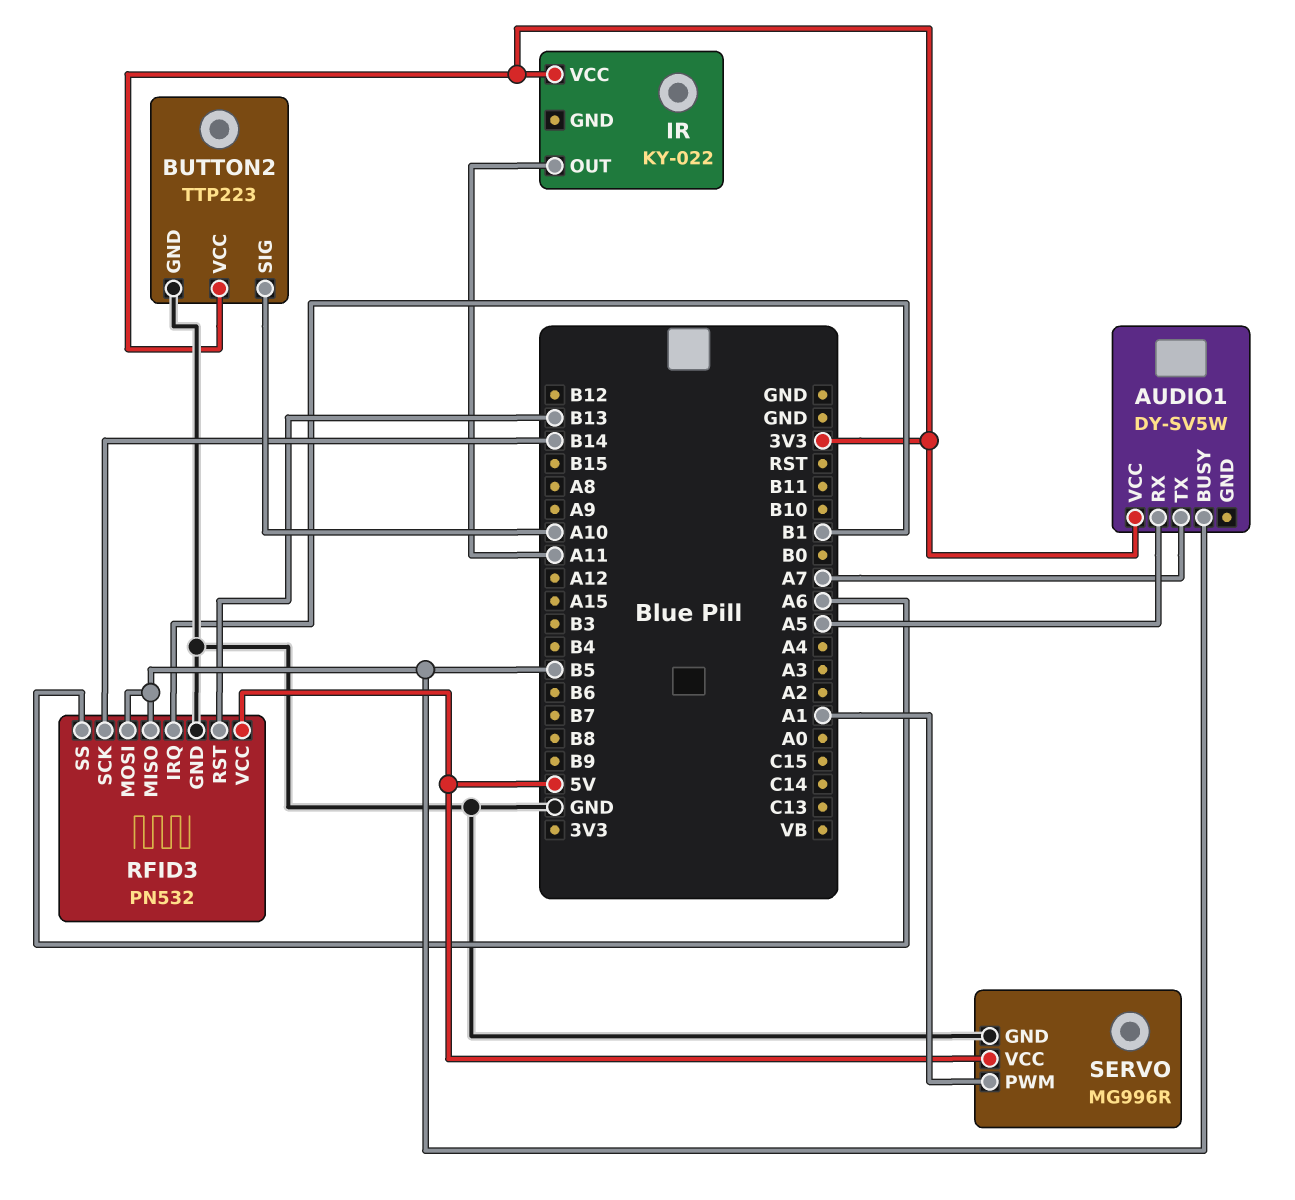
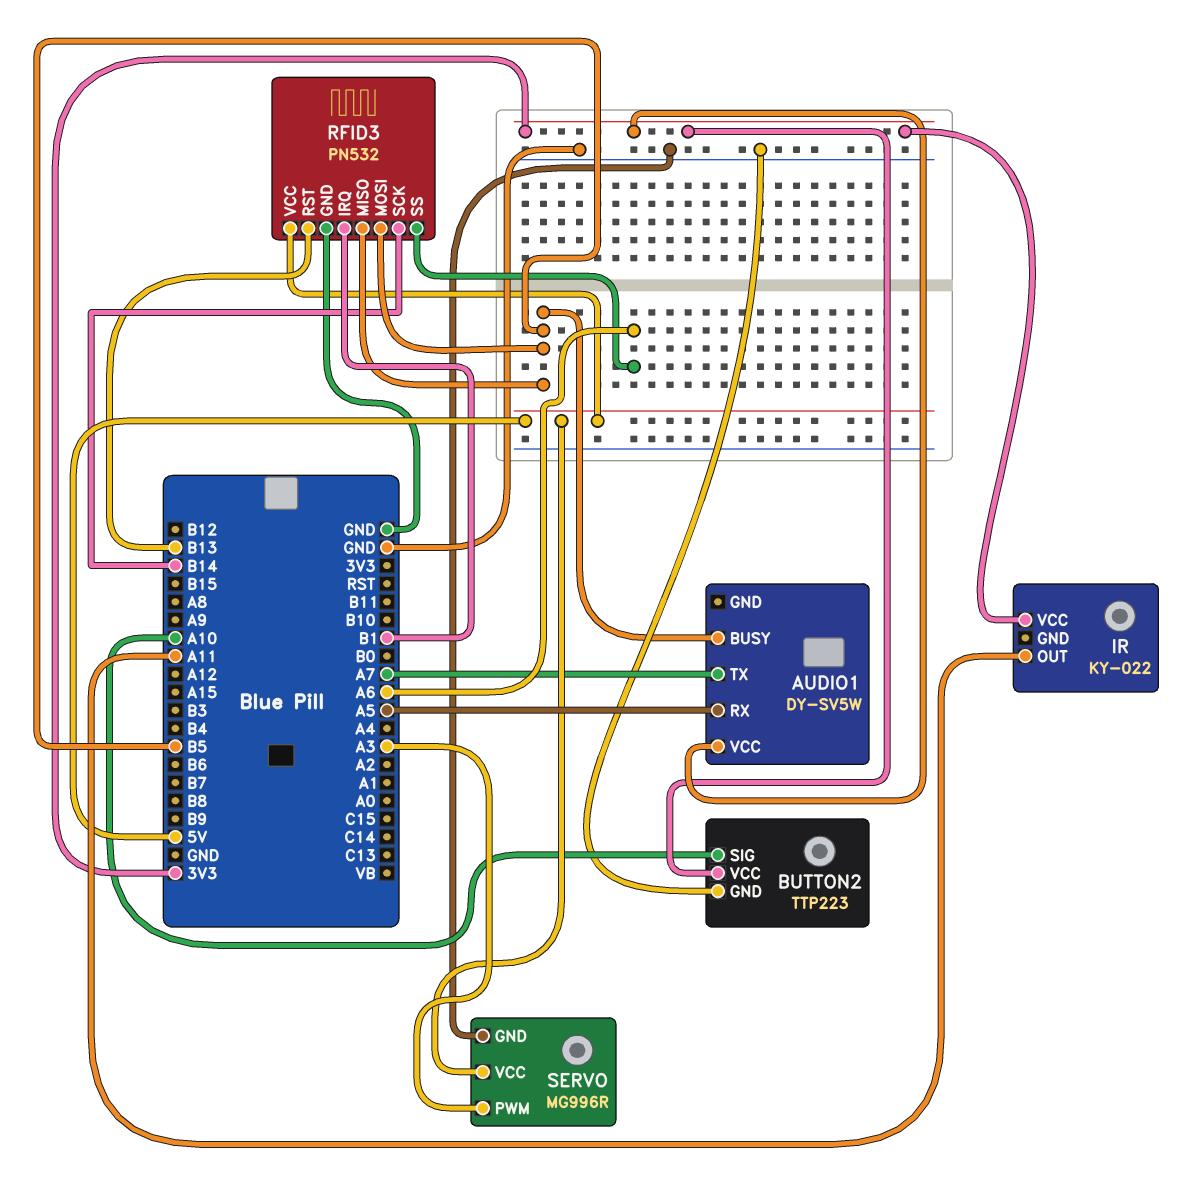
SERVO pin PWM: A1 -> A3

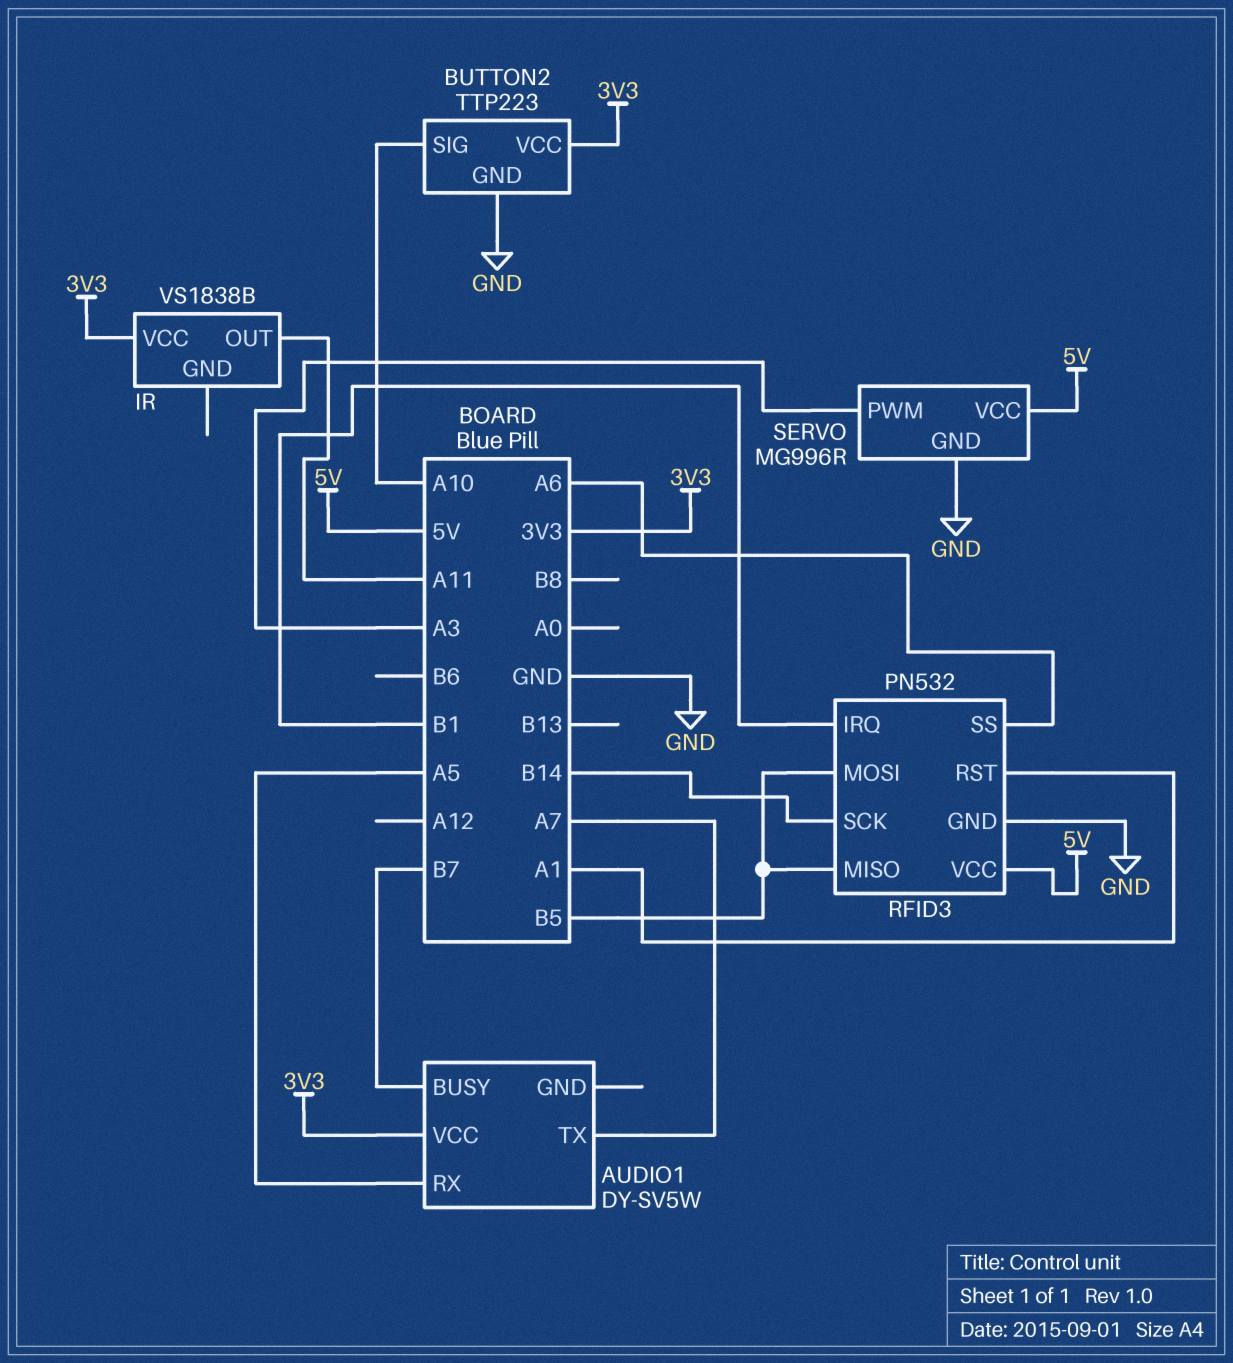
AUDIO1 pin BUSY: B5 -> B7
IR: KY-022 -> VS1838B
RFID3 pin RST: B13 -> A1

